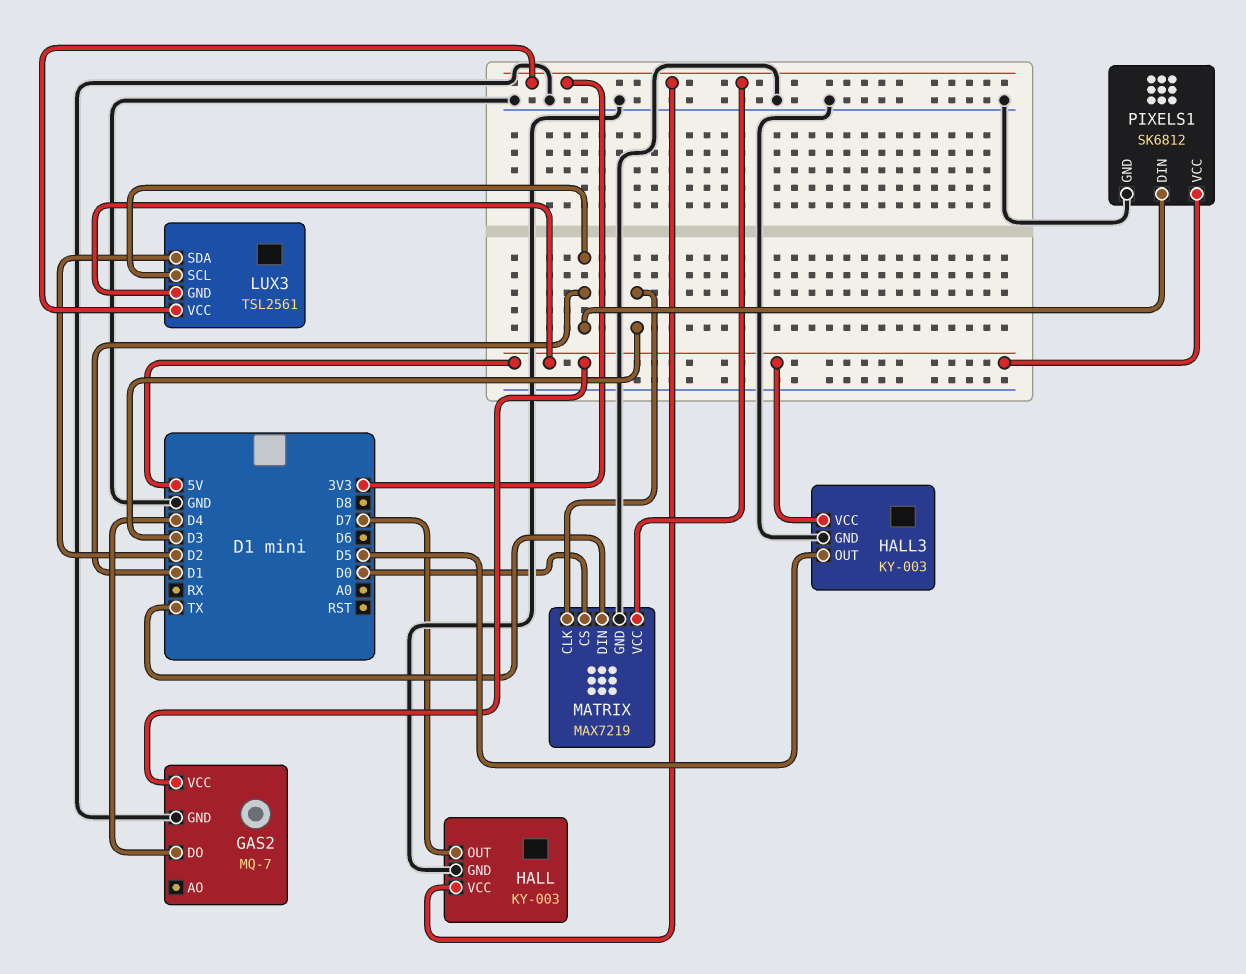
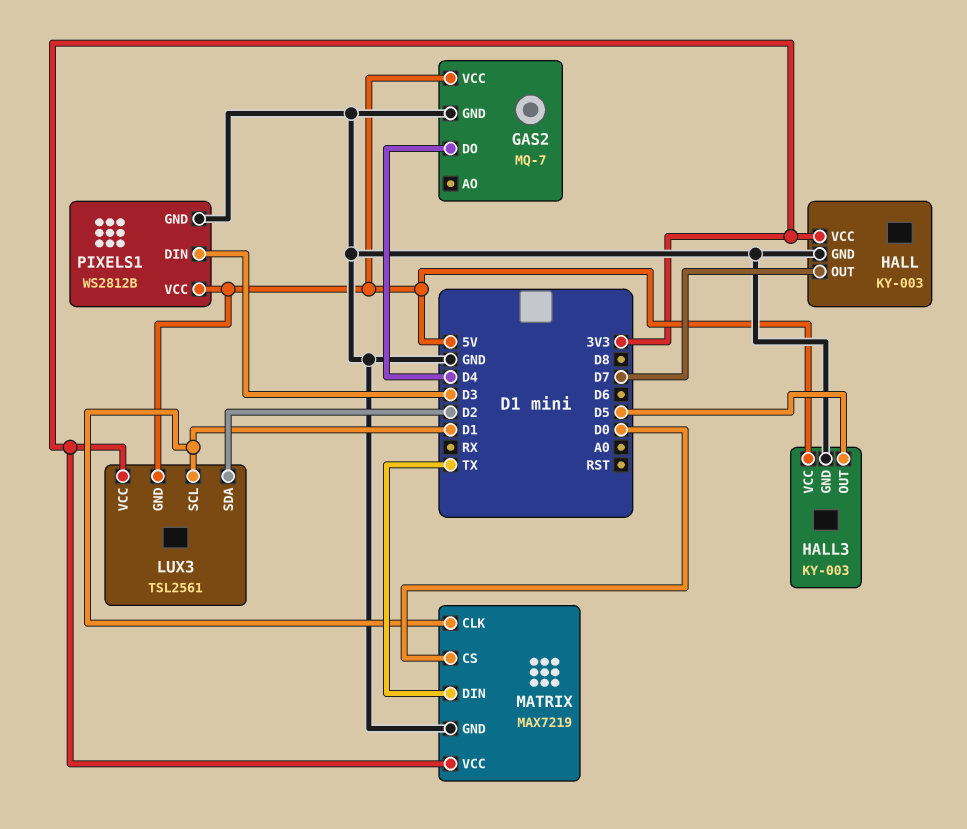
MATRIX pin CLK: D3 -> D1
PIXELS1: SK6812 -> WS2812B
PIXELS1 pin DIN: D1 -> D3

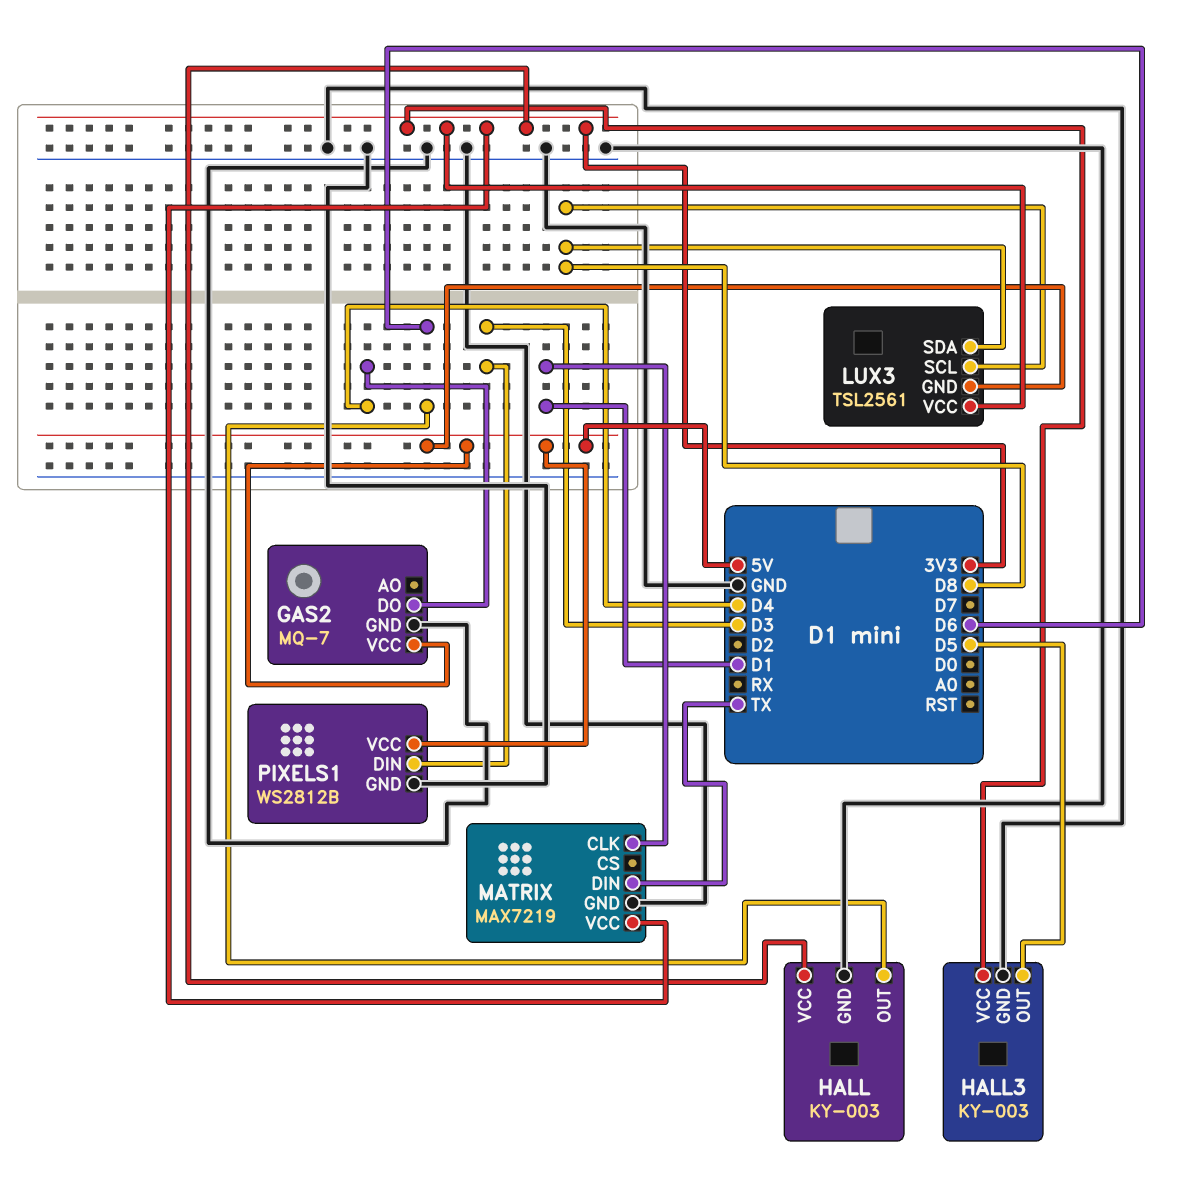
HALL pin OUT: D7 -> D6
HALL3 pin VCC: 5V -> 3V3
LUX3 pin SCL: D1 -> D8
LUX3 pin SDA: D2 -> D8
MATRIX pin CS: D0 -> none

